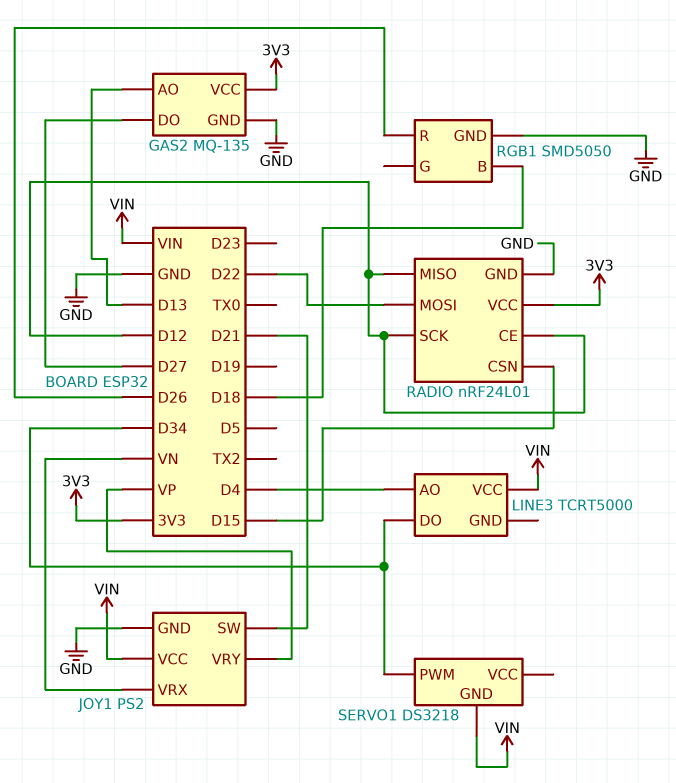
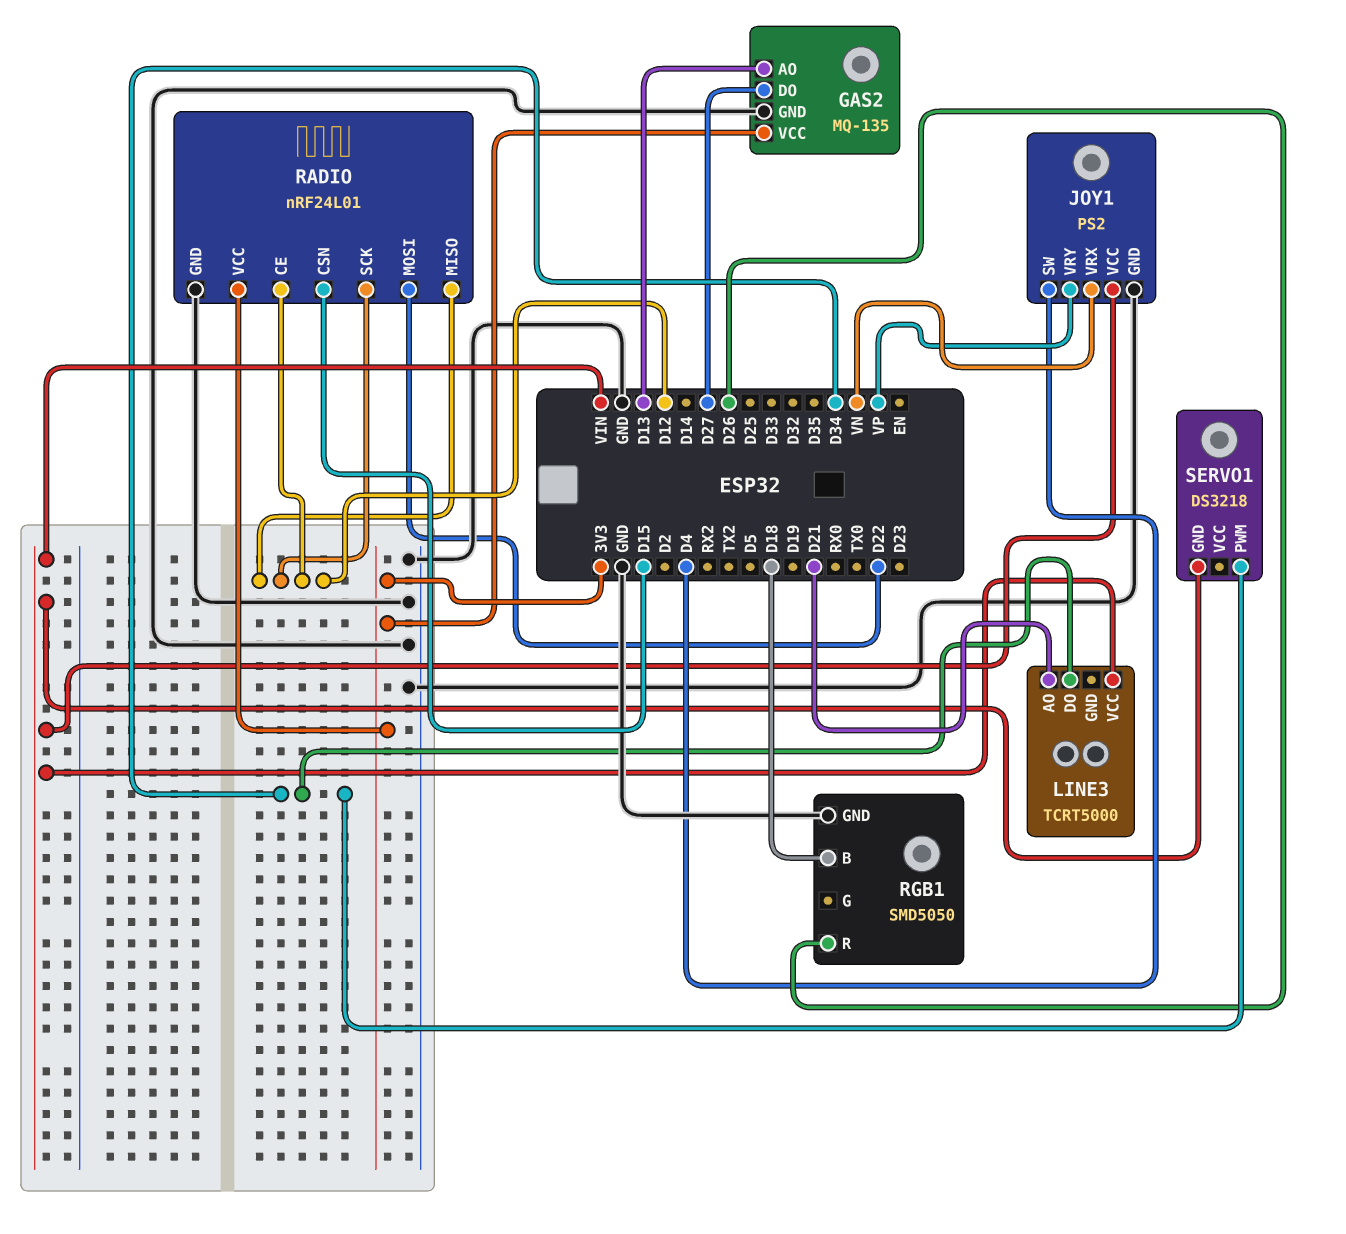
JOY1 pin SW: D21 -> D4
LINE3 pin AO: D4 -> D21

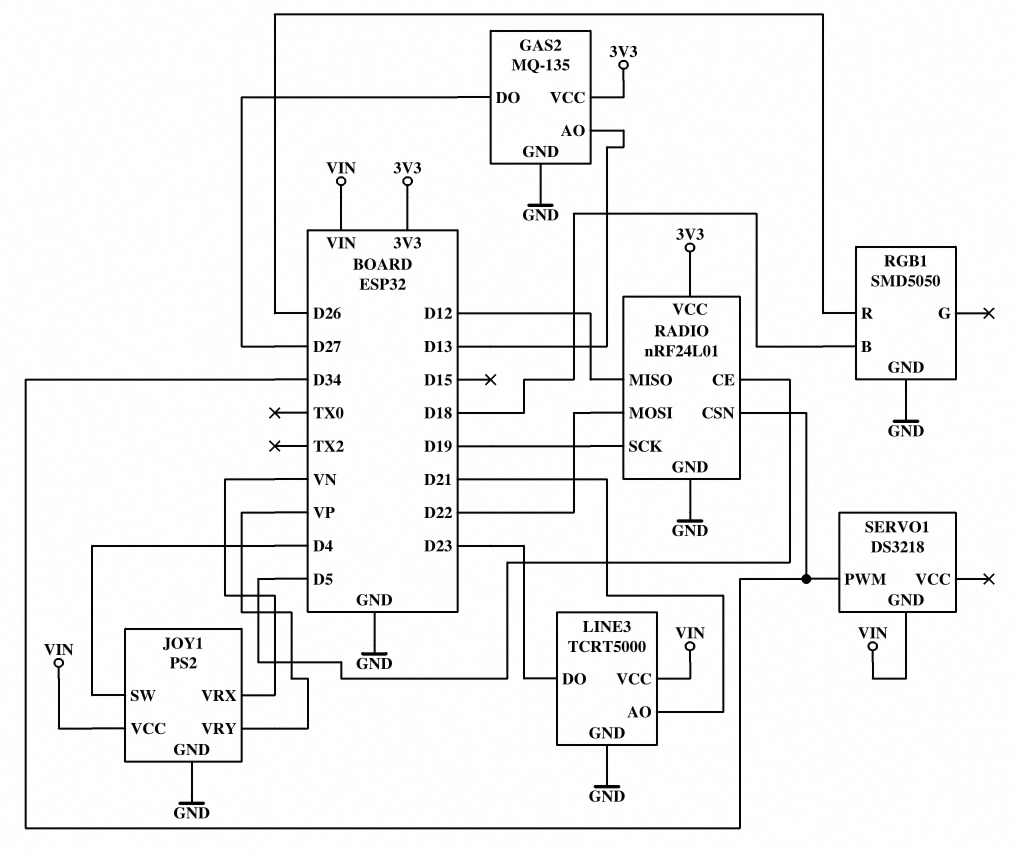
LINE3 pin DO: D34 -> D23
LINE3 pin GND: none -> GND
RADIO pin CE: D12 -> D5
RADIO pin CSN: D15 -> D34
RADIO pin SCK: D12 -> D19

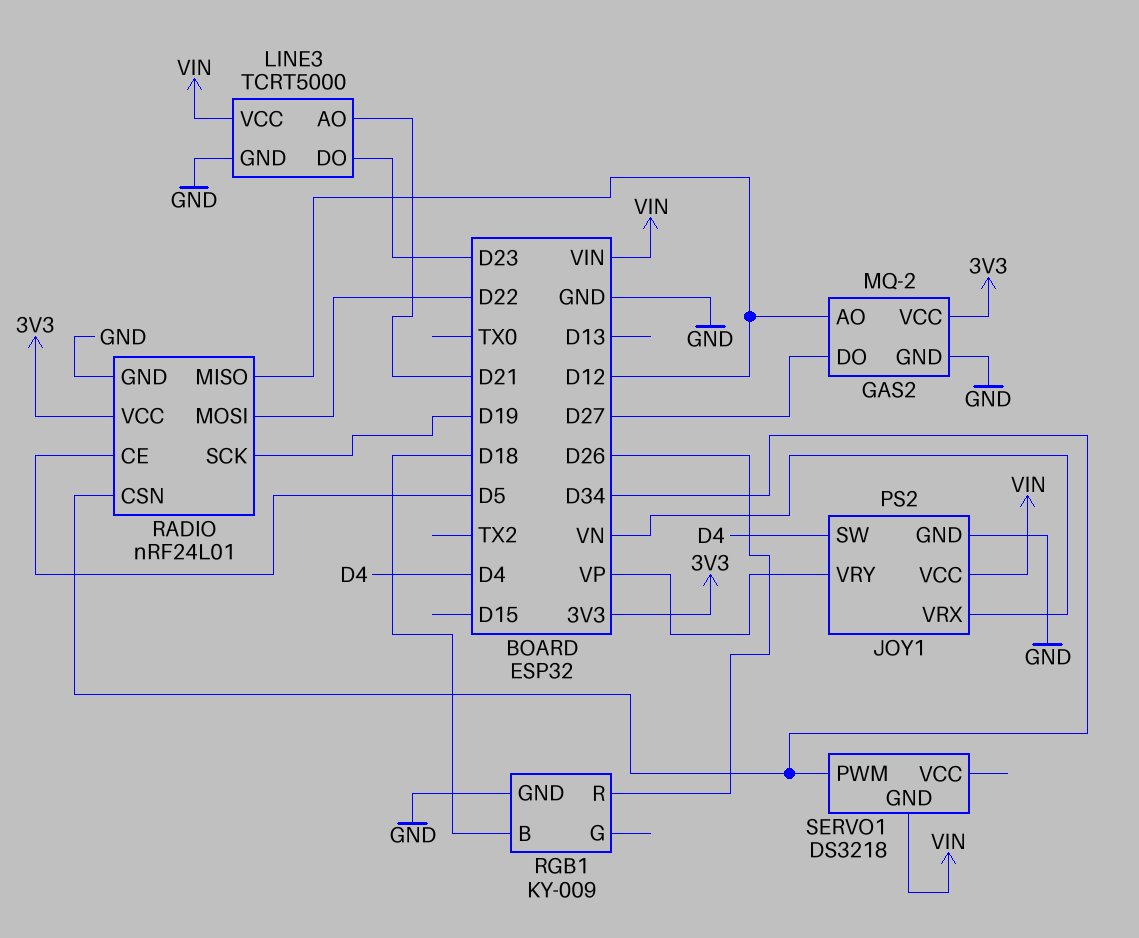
GAS2: MQ-135 -> MQ-2
GAS2 pin AO: D13 -> D12
RGB1: SMD5050 -> KY-009

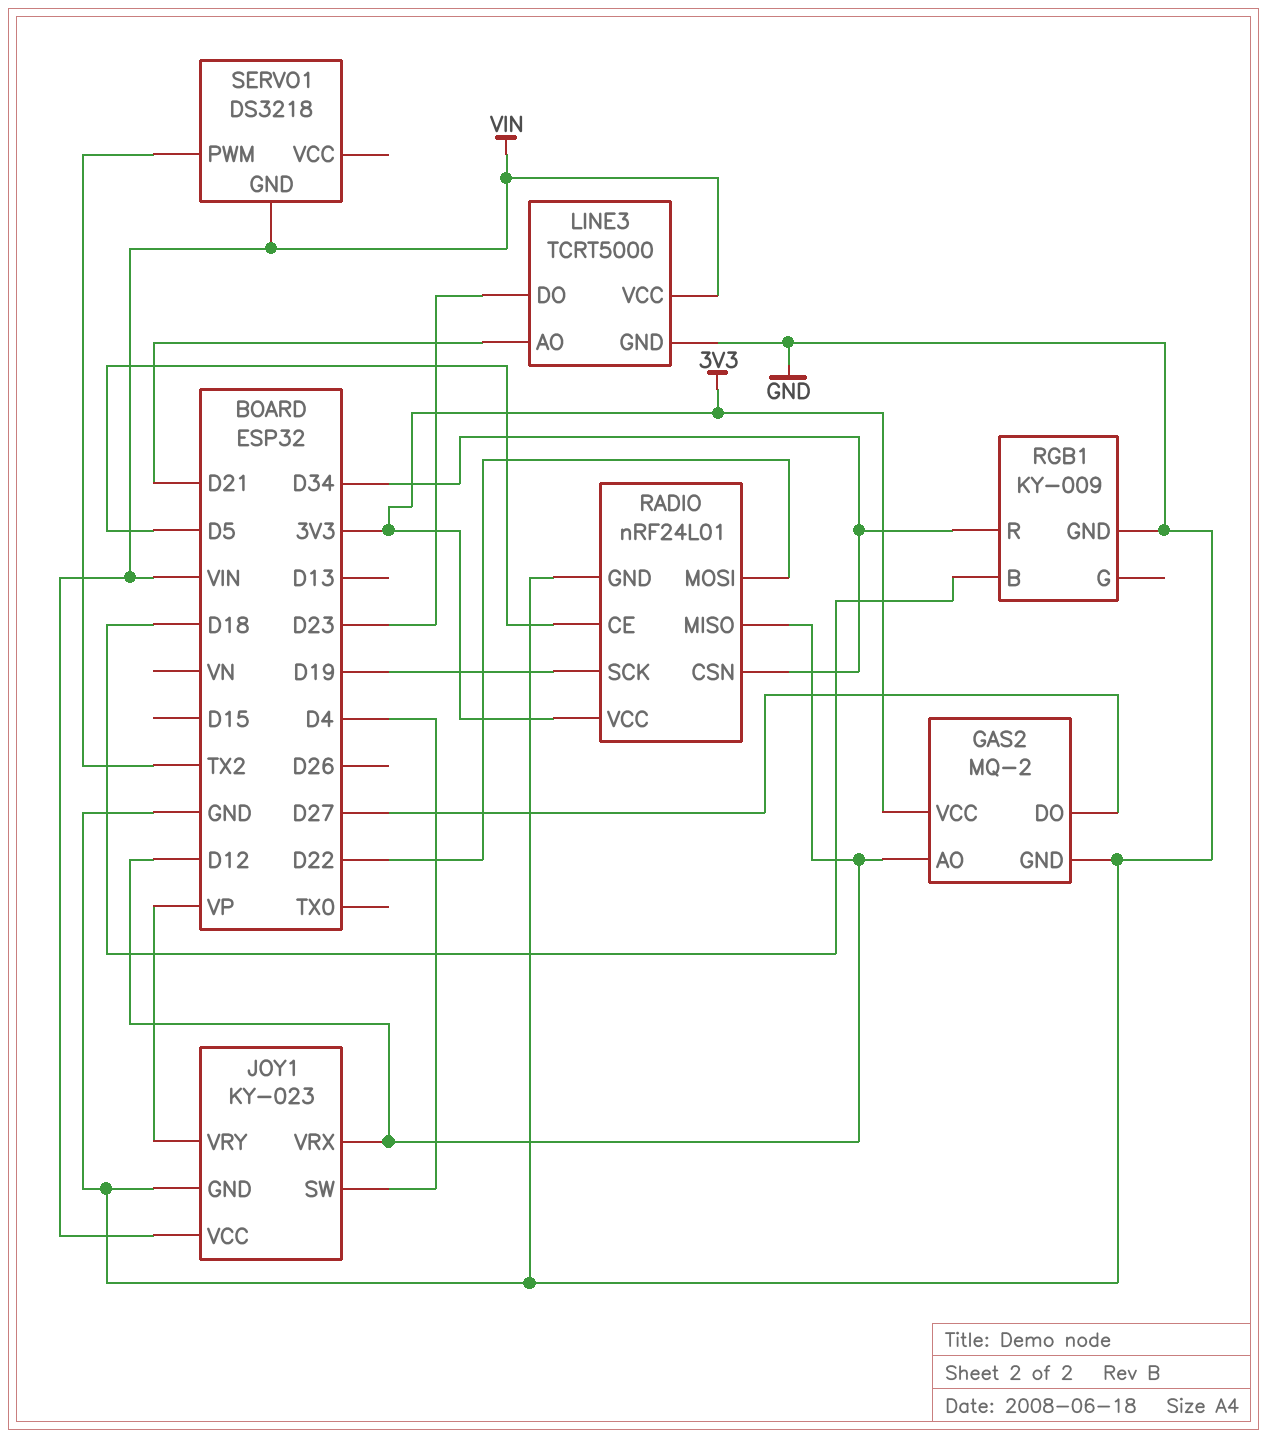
JOY1: PS2 -> KY-023
JOY1 pin VRX: VN -> D12
RGB1 pin R: D26 -> D34
SERVO1 pin PWM: D34 -> TX2

